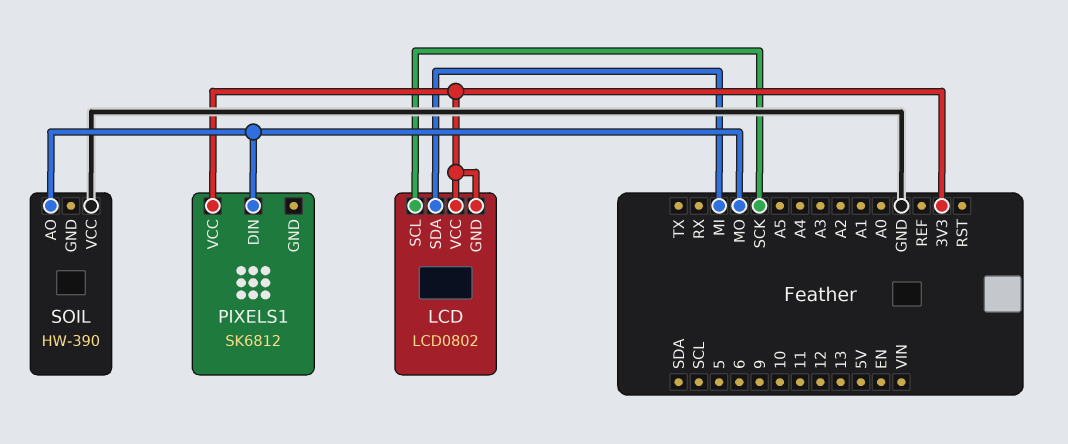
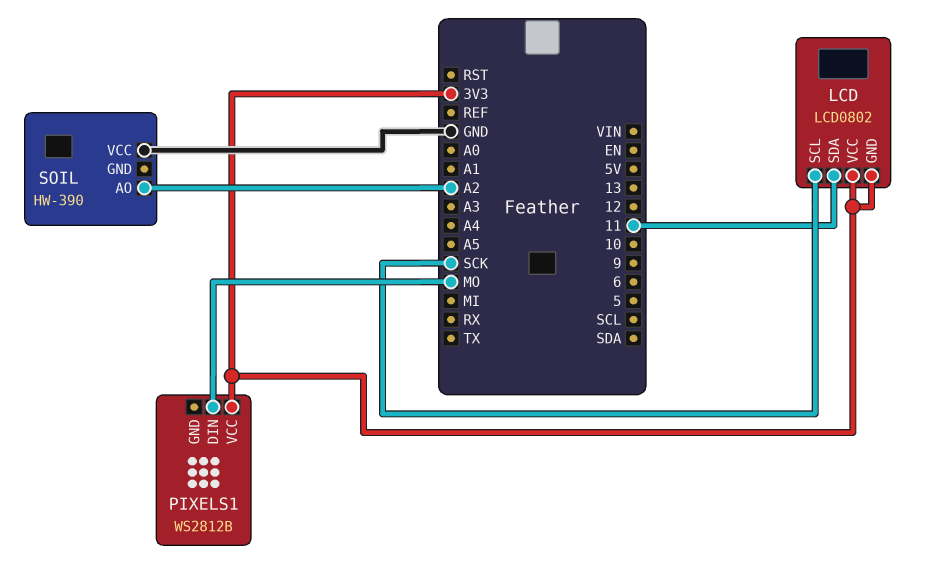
LCD pin SDA: MI -> 11
PIXELS1: SK6812 -> WS2812B
SOIL pin AO: MO -> A2

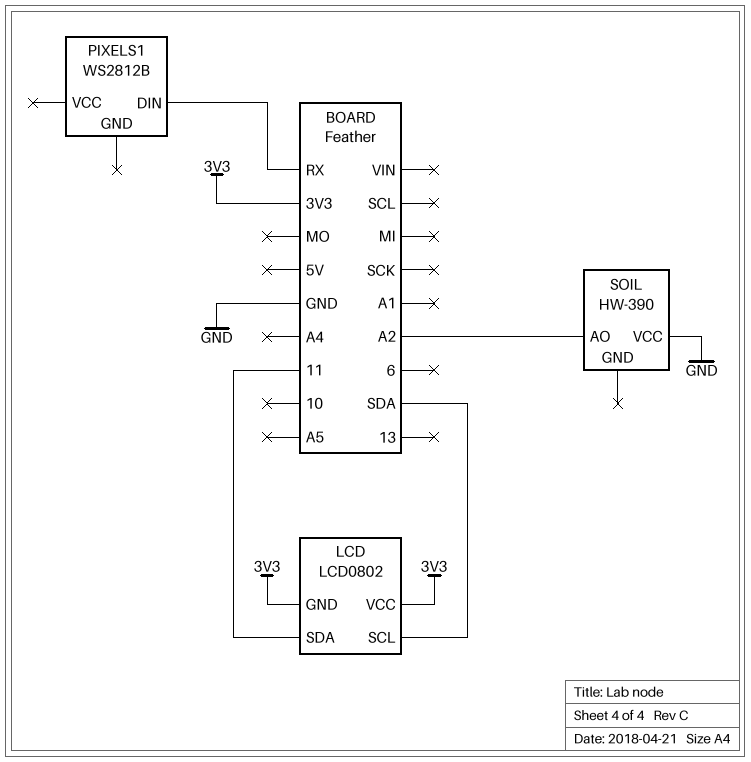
LCD pin SCL: SCK -> SDA
PIXELS1 pin DIN: MO -> RX
PIXELS1 pin VCC: 3V3 -> none

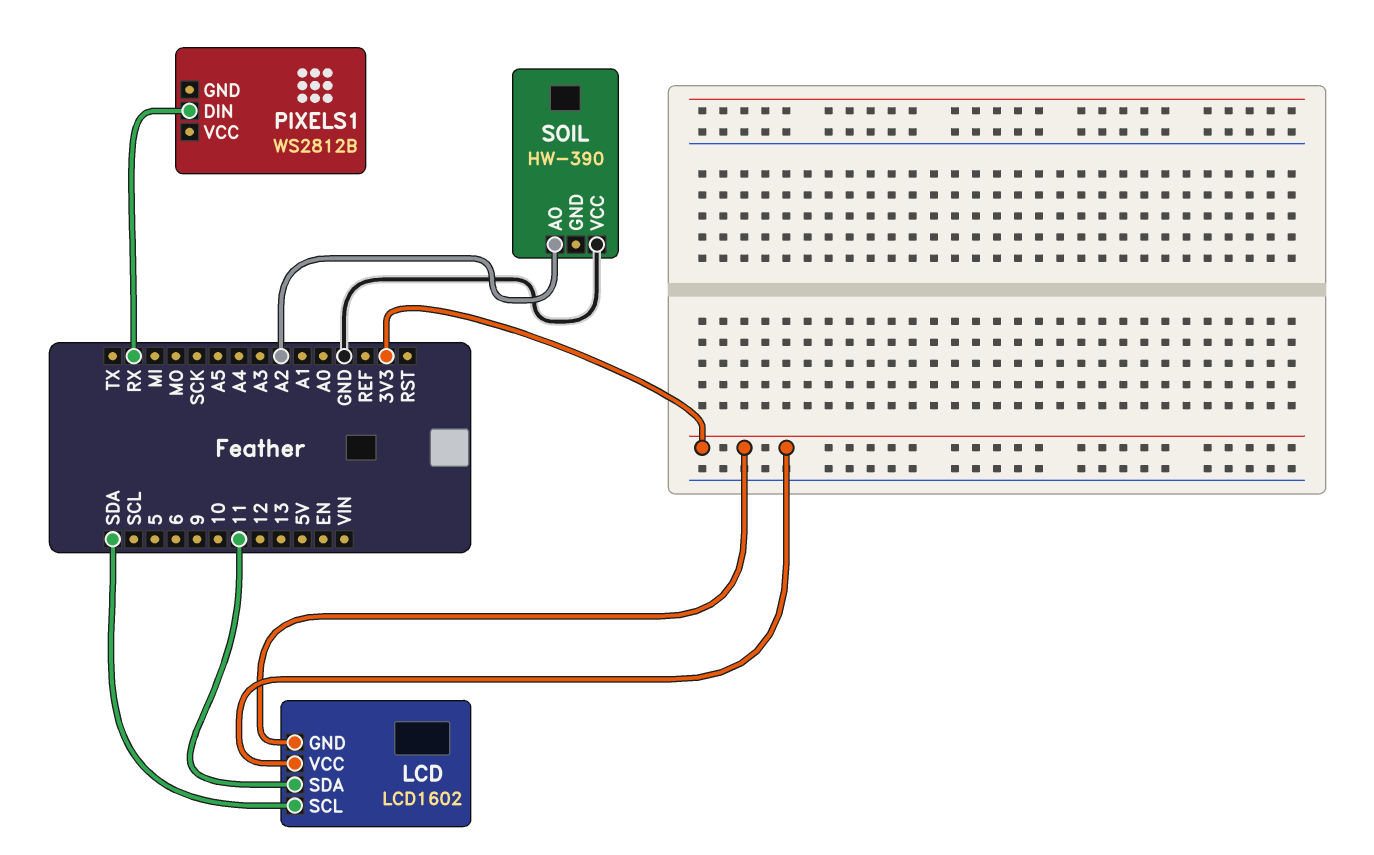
LCD: LCD0802 -> LCD1602

